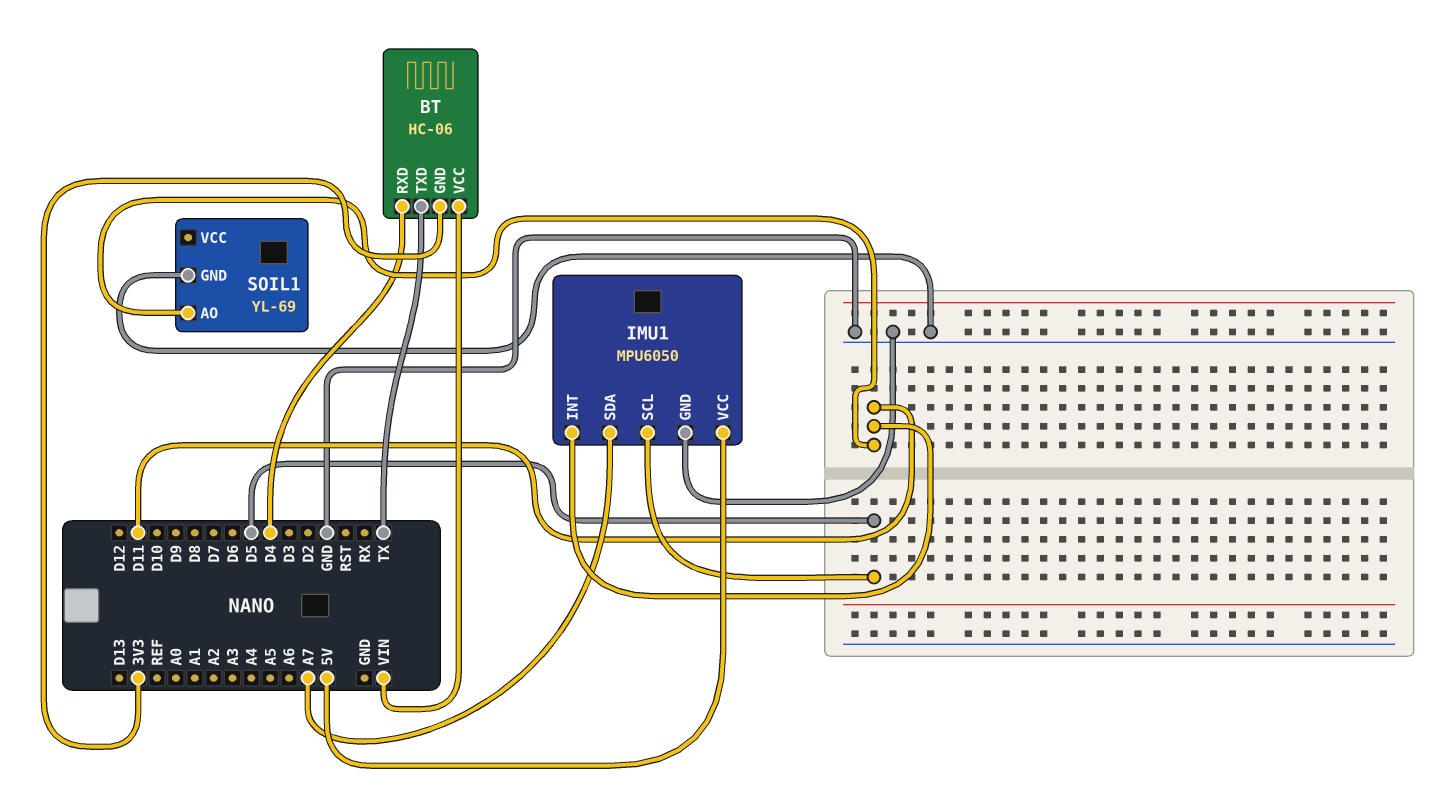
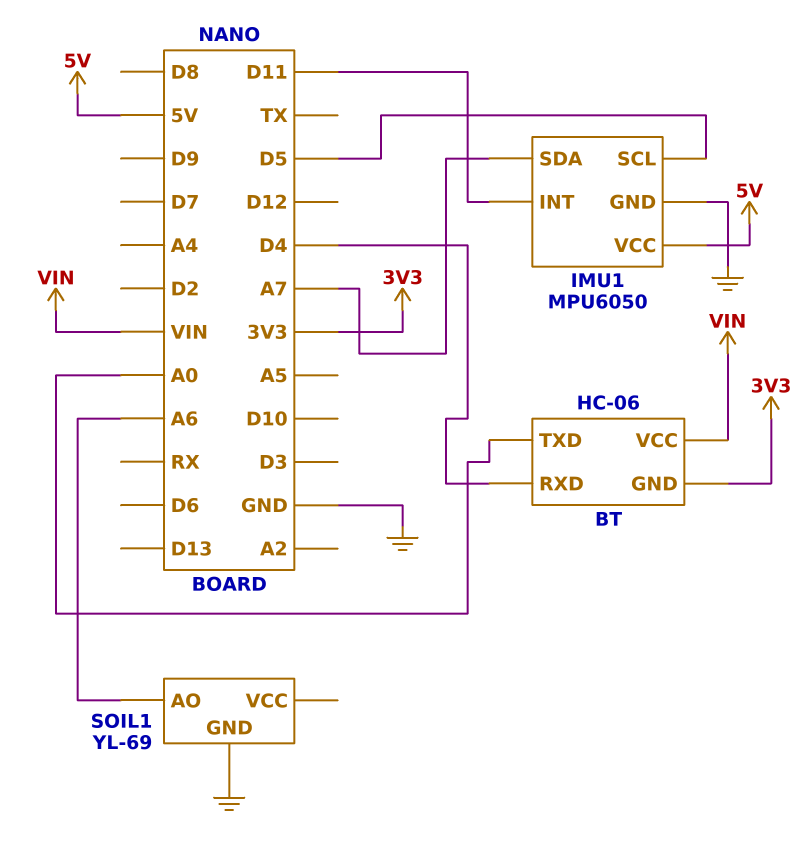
BT pin TXD: TX -> A0
SOIL1 pin AO: D11 -> A6

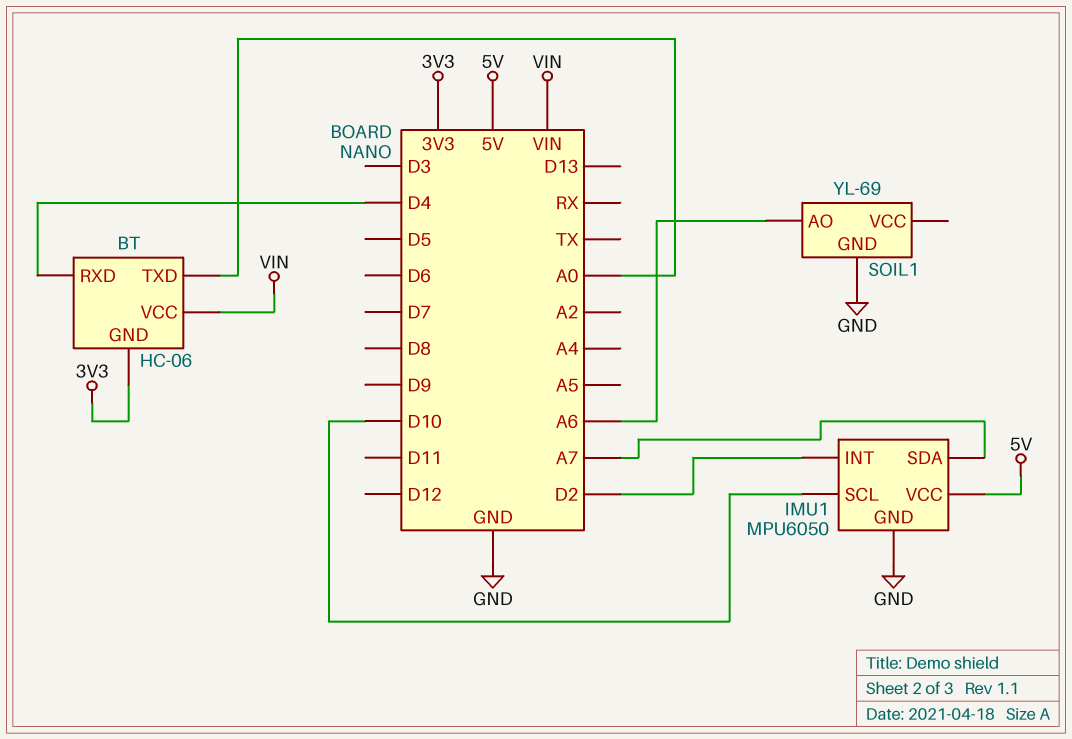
IMU1 pin INT: D11 -> D2
IMU1 pin SCL: D5 -> D10

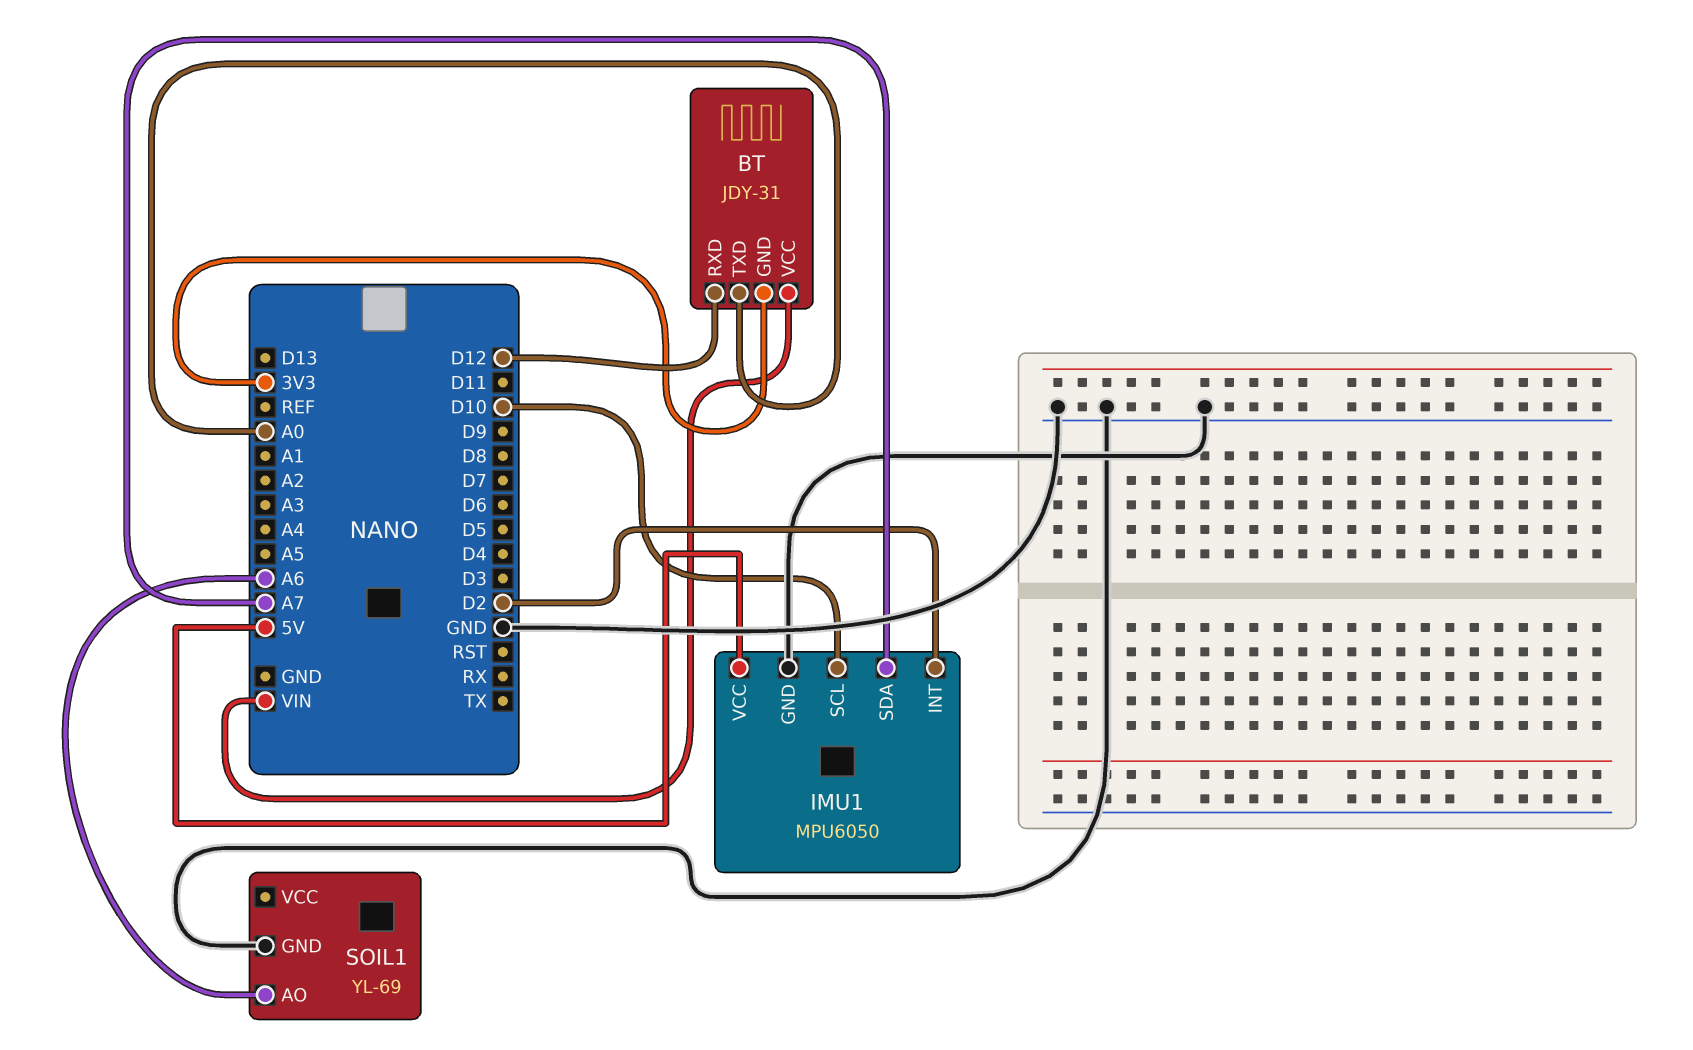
BT: HC-06 -> JDY-31
BT pin RXD: D4 -> D12

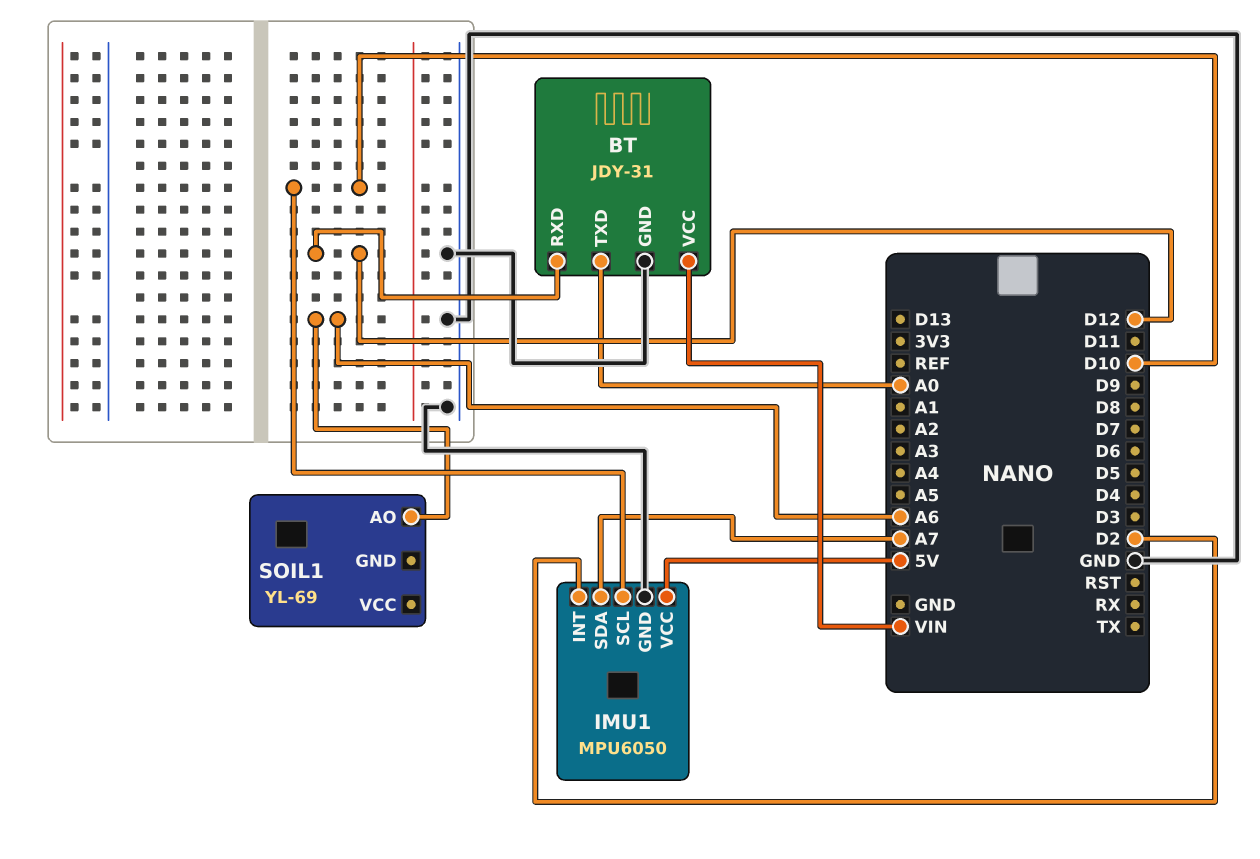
BT pin GND: 3V3 -> GND
SOIL1 pin GND: GND -> none

